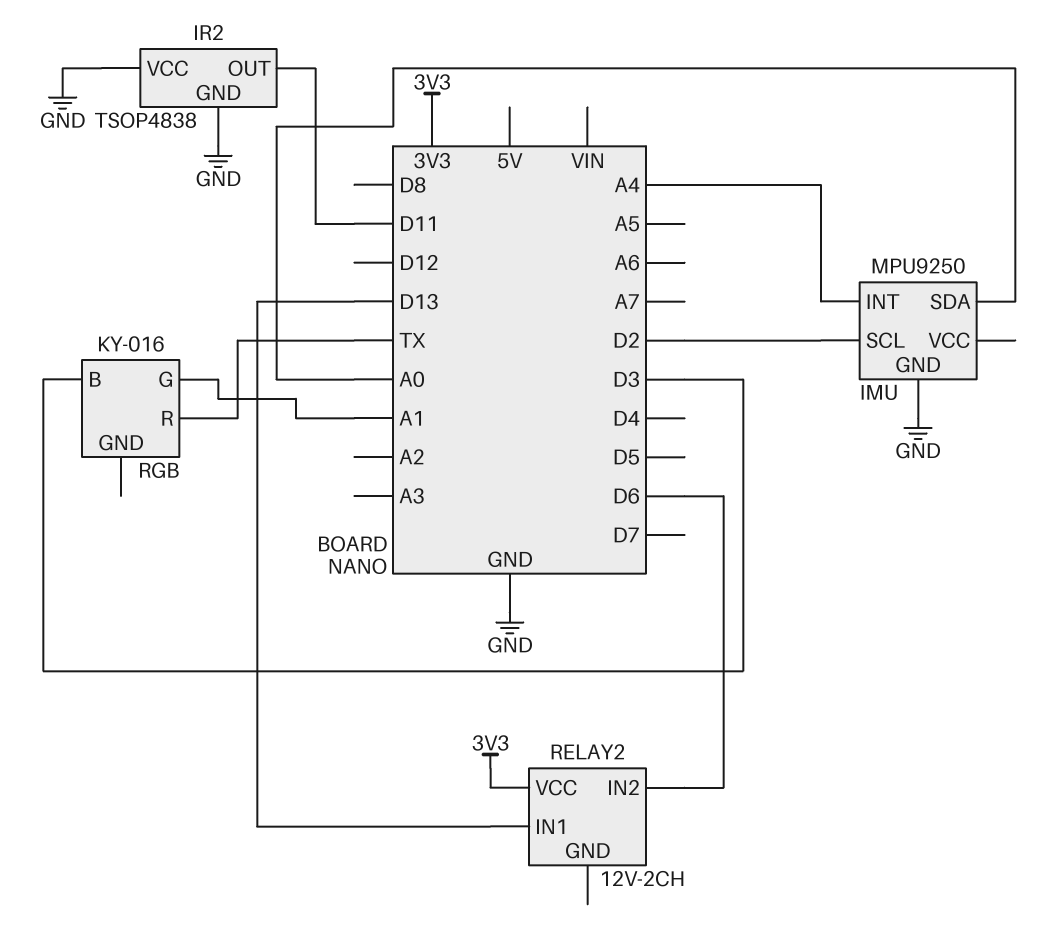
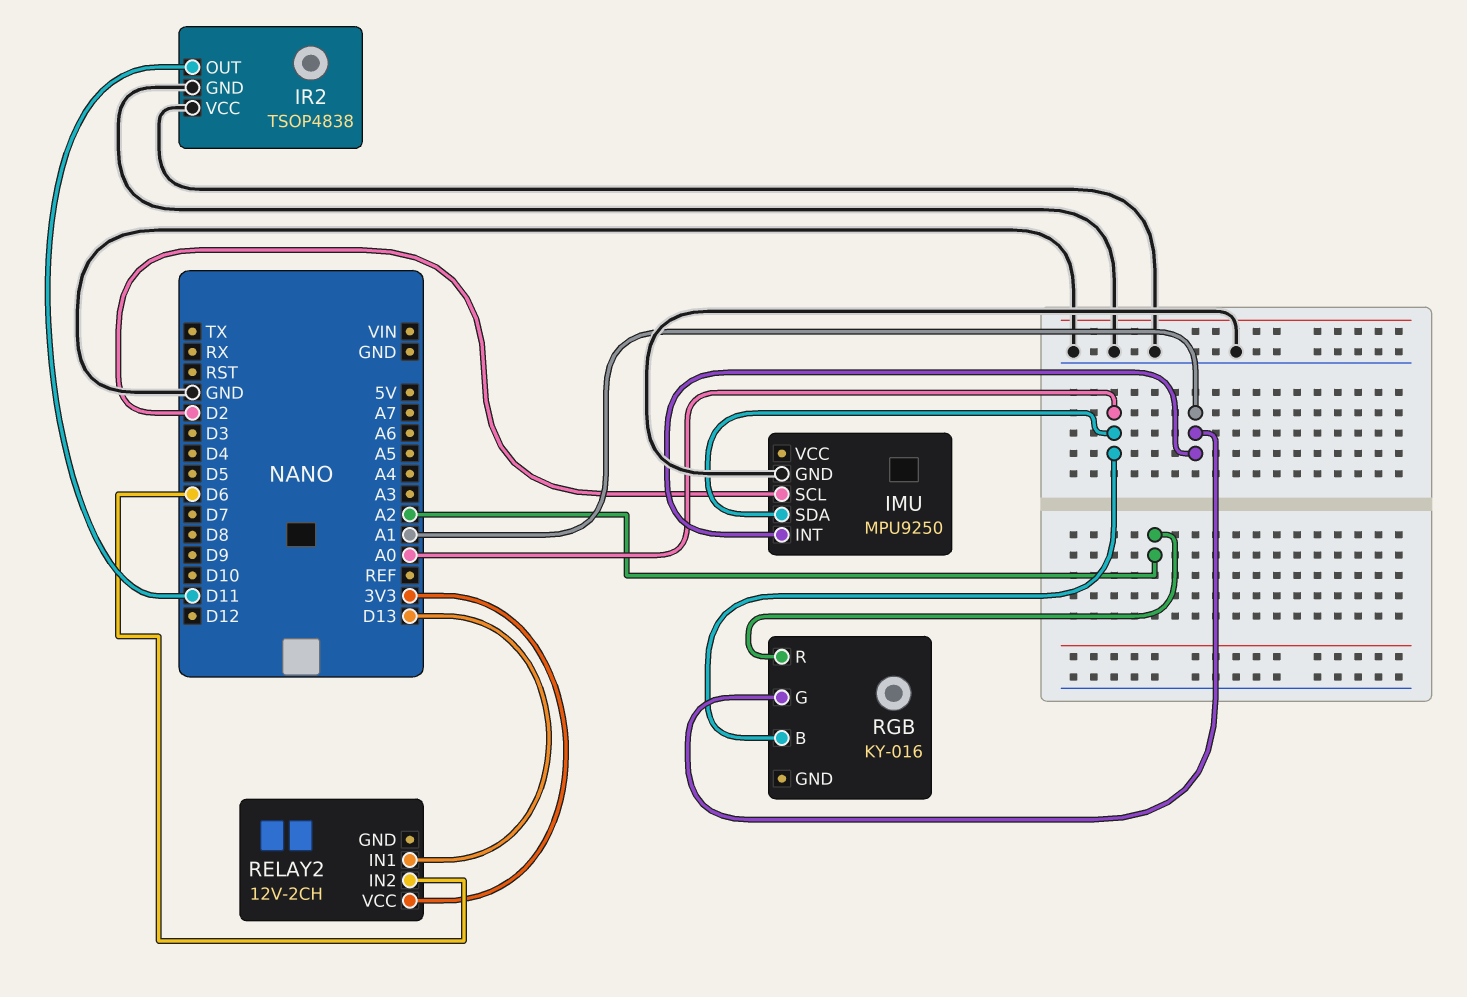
IMU pin INT: A4 -> A1
RGB pin B: D3 -> A0
RGB pin R: TX -> A2

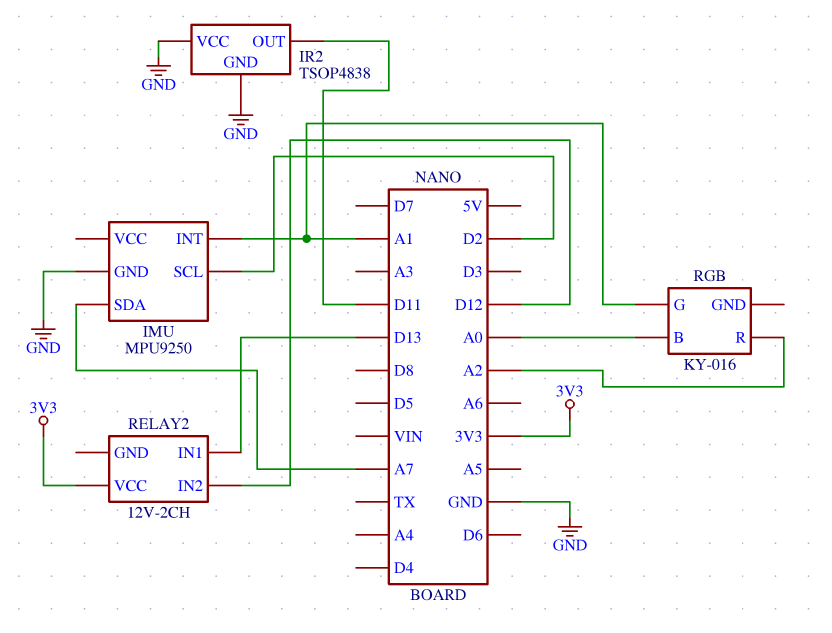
IMU pin SDA: A0 -> A7
RELAY2 pin IN2: D6 -> D12

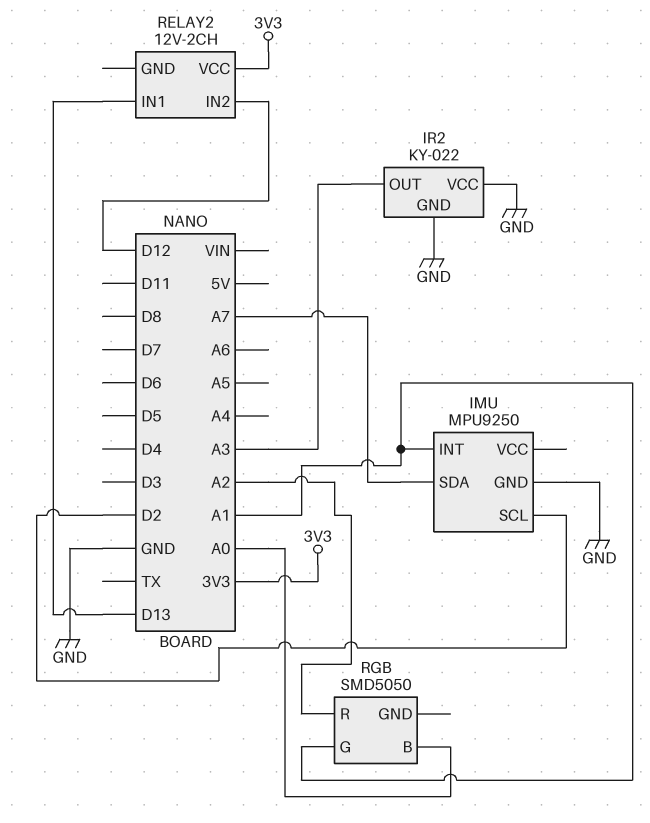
IR2: TSOP4838 -> KY-022
IR2 pin OUT: D11 -> A3
RGB: KY-016 -> SMD5050

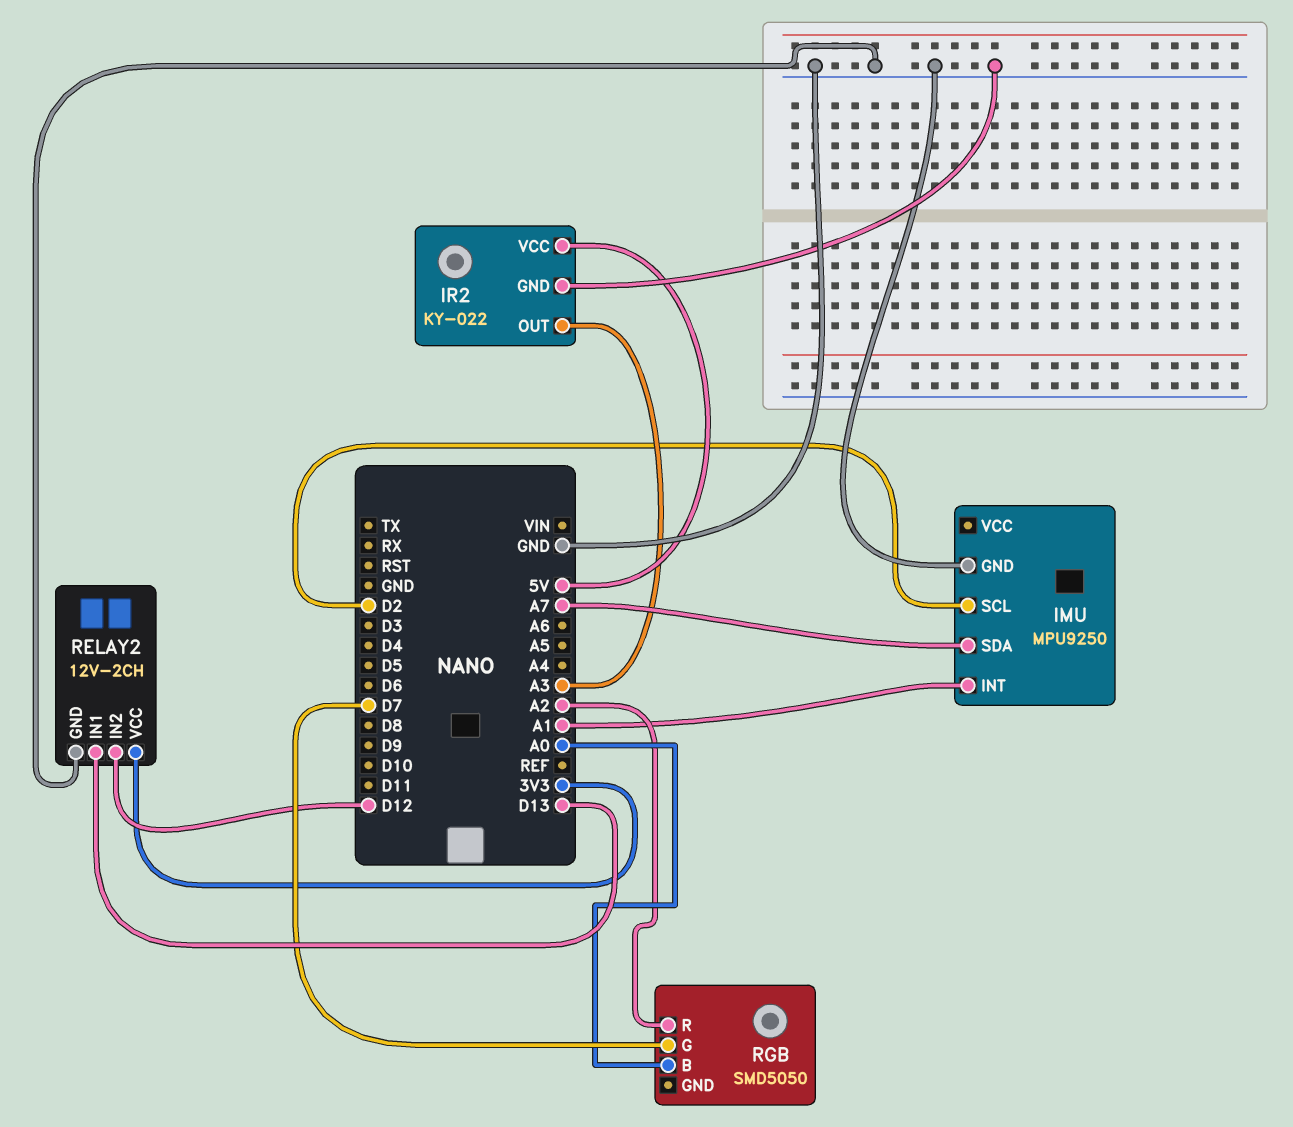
IR2 pin VCC: GND -> 5V
RELAY2 pin GND: none -> GND
RGB pin G: A1 -> D7

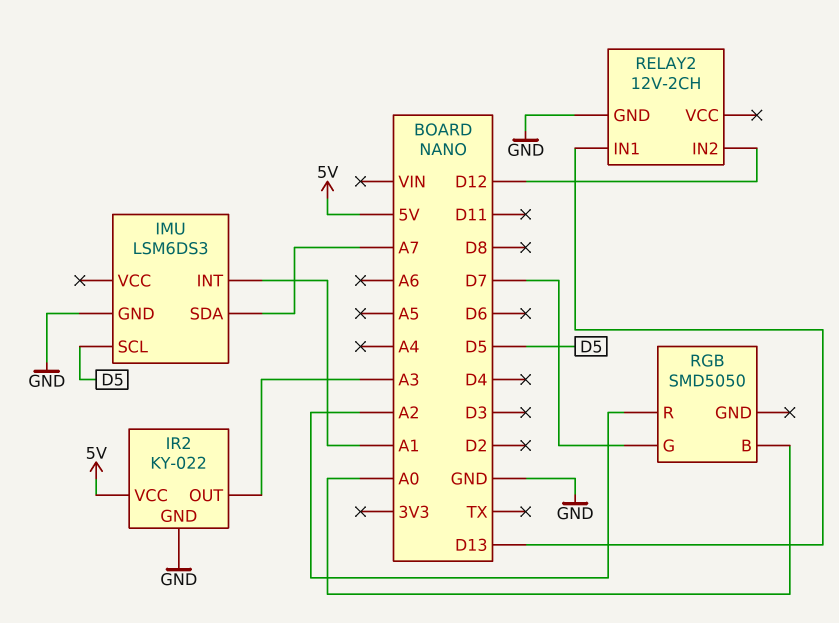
IMU: MPU9250 -> LSM6DS3
IMU pin SCL: D2 -> D5
RELAY2 pin VCC: 3V3 -> none

